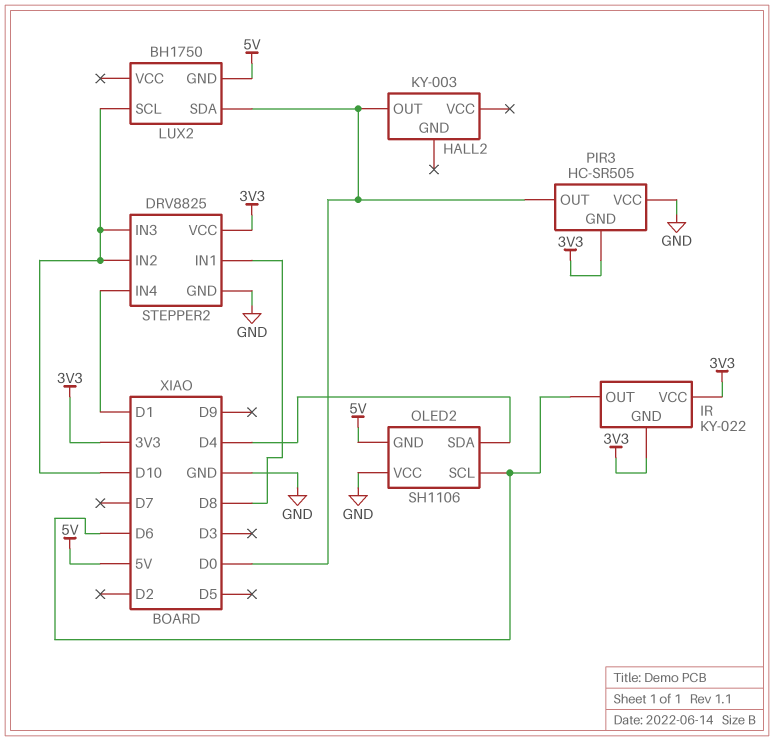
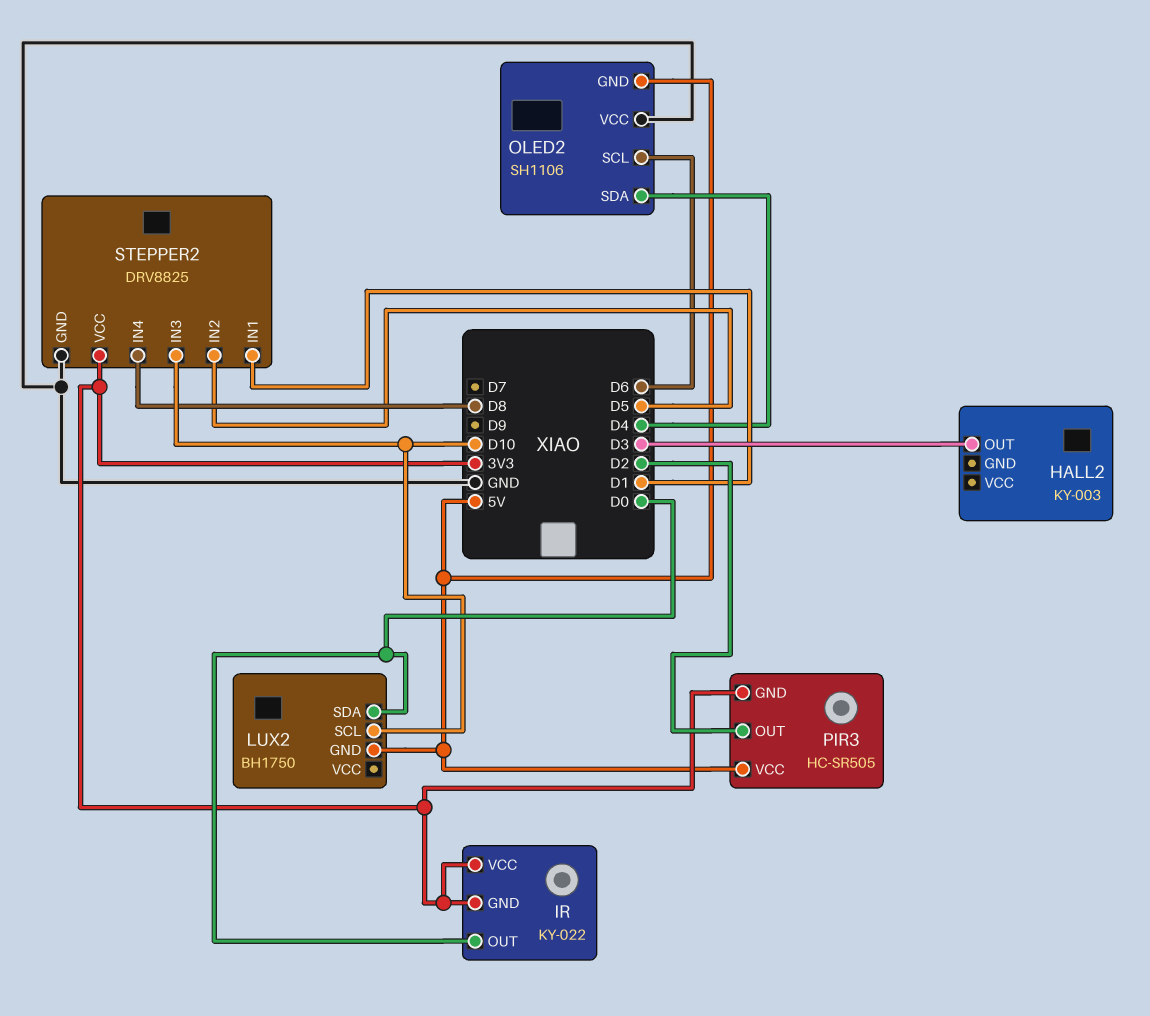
HALL2 pin OUT: D0 -> D3
IR pin OUT: D6 -> D0
PIR3 pin OUT: D0 -> D2
PIR3 pin VCC: GND -> 5V
STEPPER2 pin IN1: D8 -> D1
STEPPER2 pin IN2: D10 -> D5
STEPPER2 pin IN4: D1 -> D8

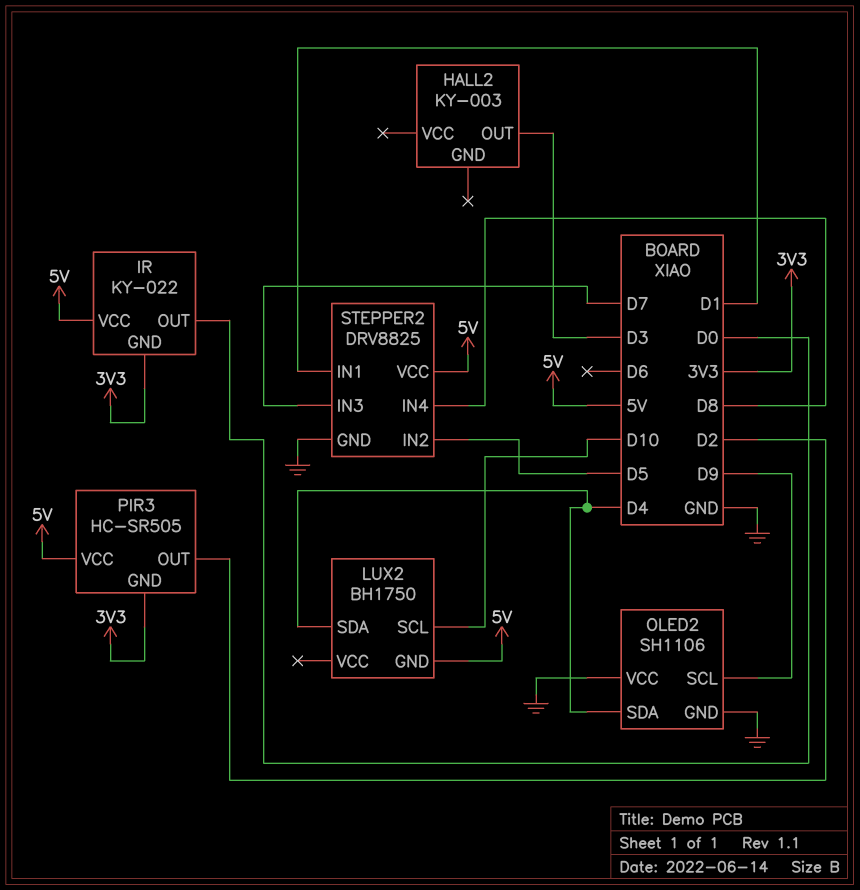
IR pin VCC: 3V3 -> 5V
LUX2 pin SDA: D0 -> D4
OLED2 pin GND: 5V -> GND
OLED2 pin SCL: D6 -> D9
STEPPER2 pin IN3: D10 -> D7
STEPPER2 pin VCC: 3V3 -> 5V

